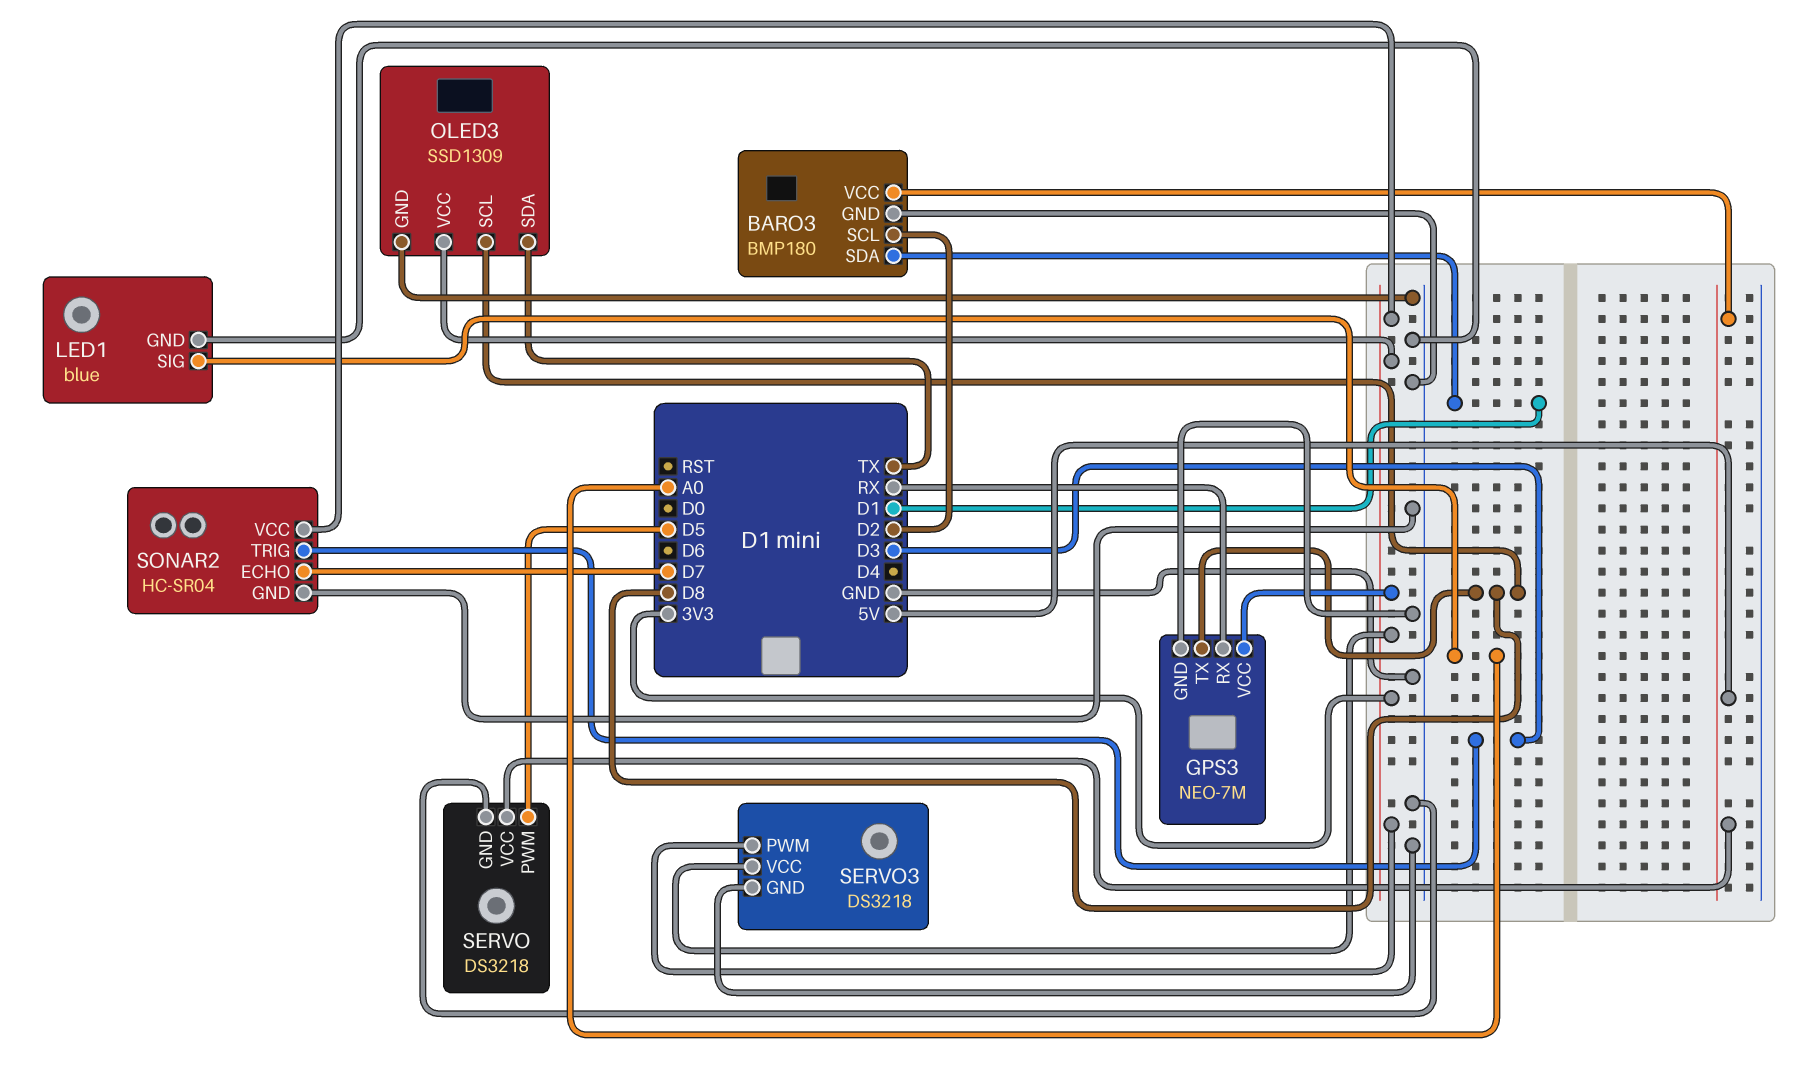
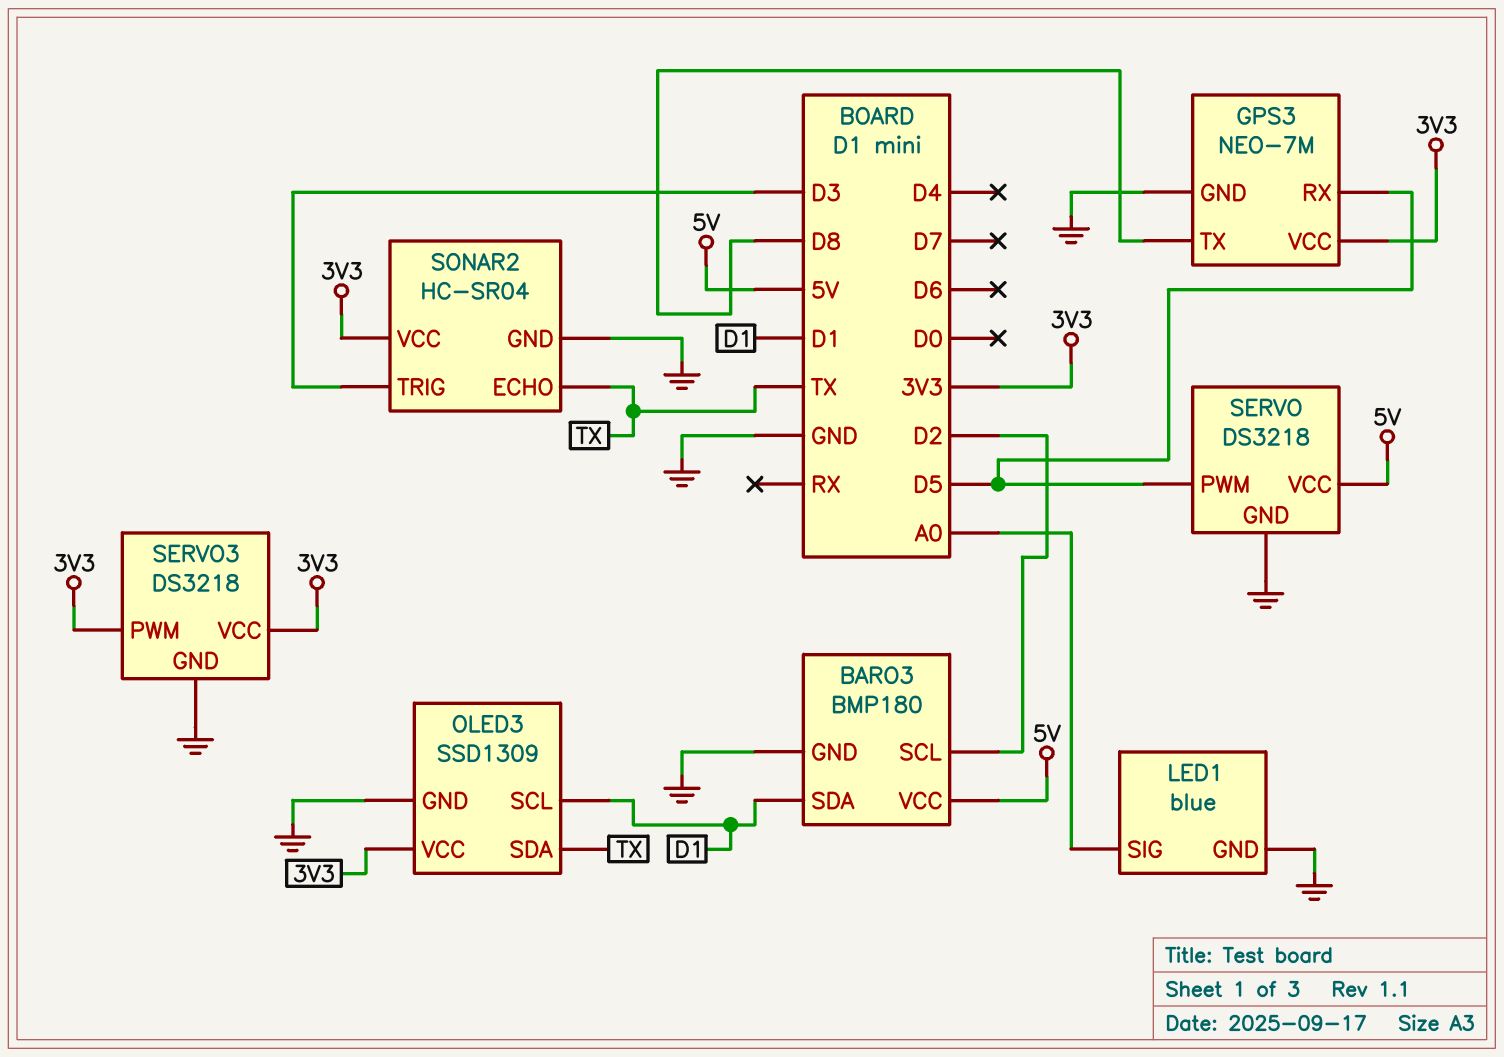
GPS3 pin RX: RX -> D5
OLED3 pin SCL: D8 -> D1
SONAR2 pin ECHO: D7 -> TX

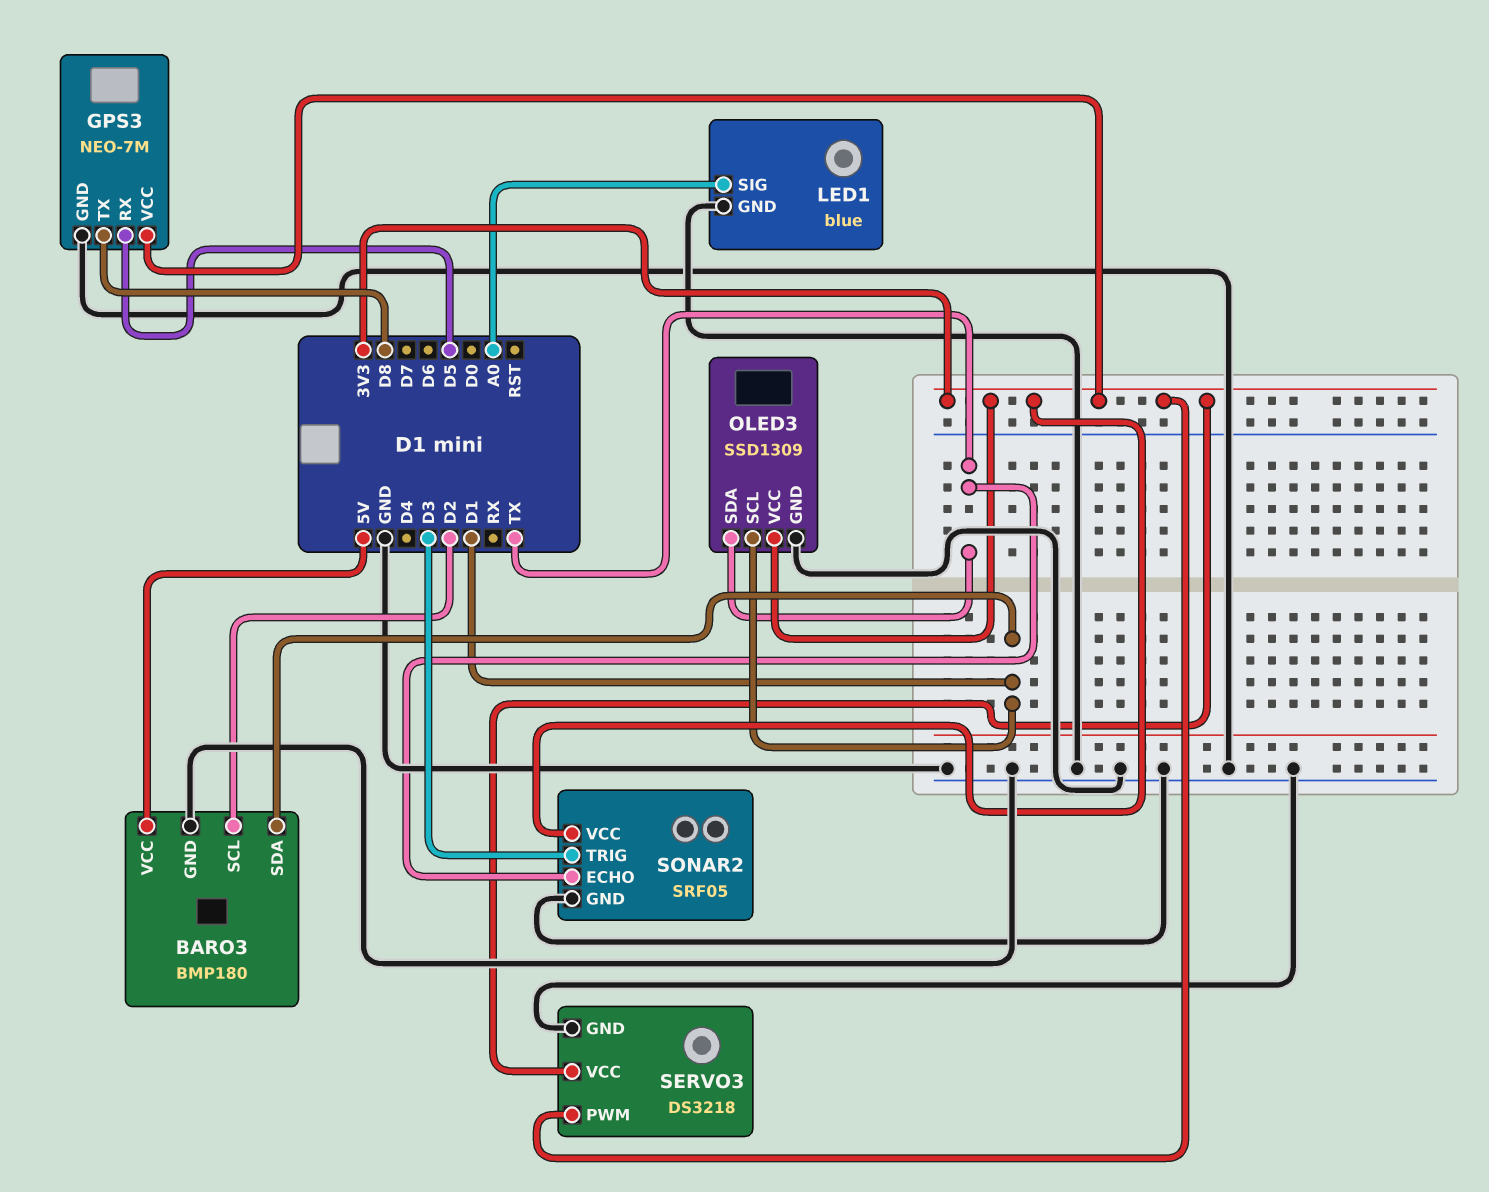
SERVO: DS3218 -> none
SERVO pin GND: GND -> none
SERVO pin PWM: D5 -> none
SERVO pin VCC: 5V -> none
SONAR2: HC-SR04 -> SRF05

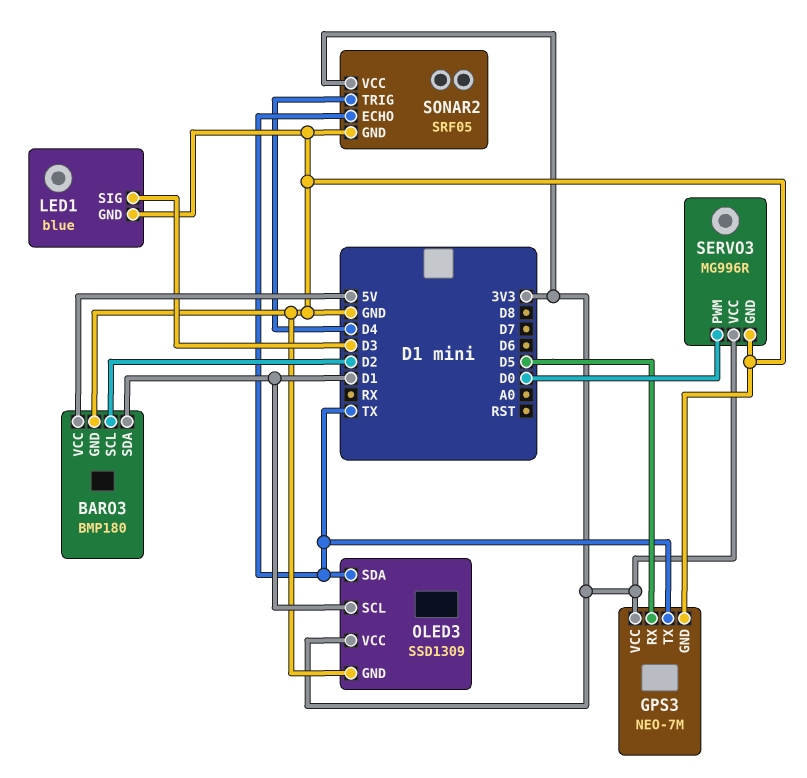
GPS3 pin TX: D8 -> TX
LED1 pin SIG: A0 -> D3
SERVO3: DS3218 -> MG996R
SERVO3 pin PWM: 3V3 -> D0
SONAR2 pin TRIG: D3 -> D4

